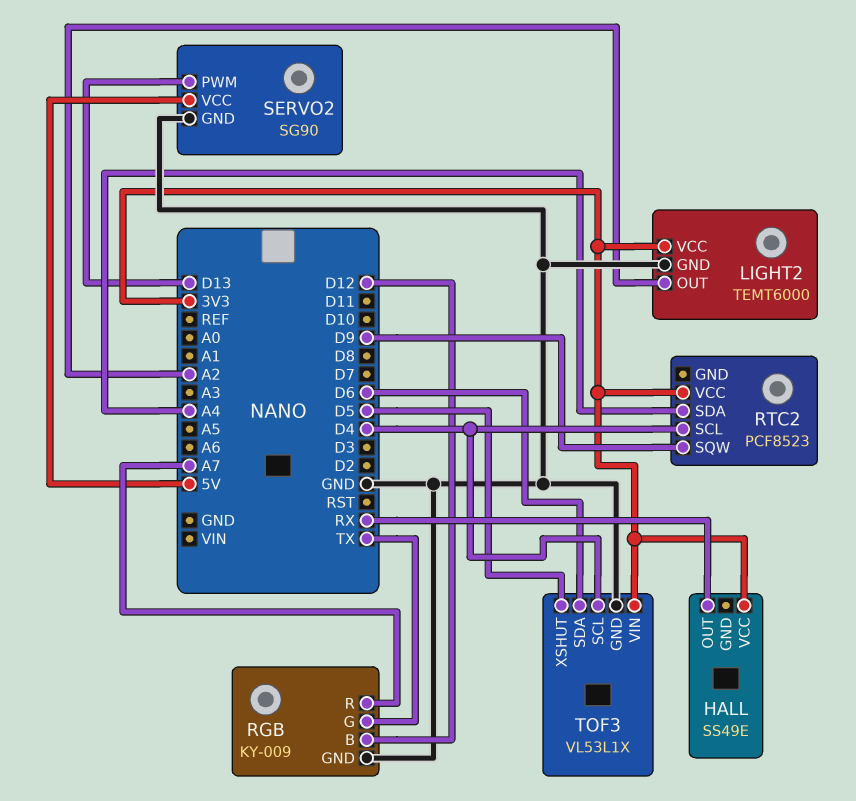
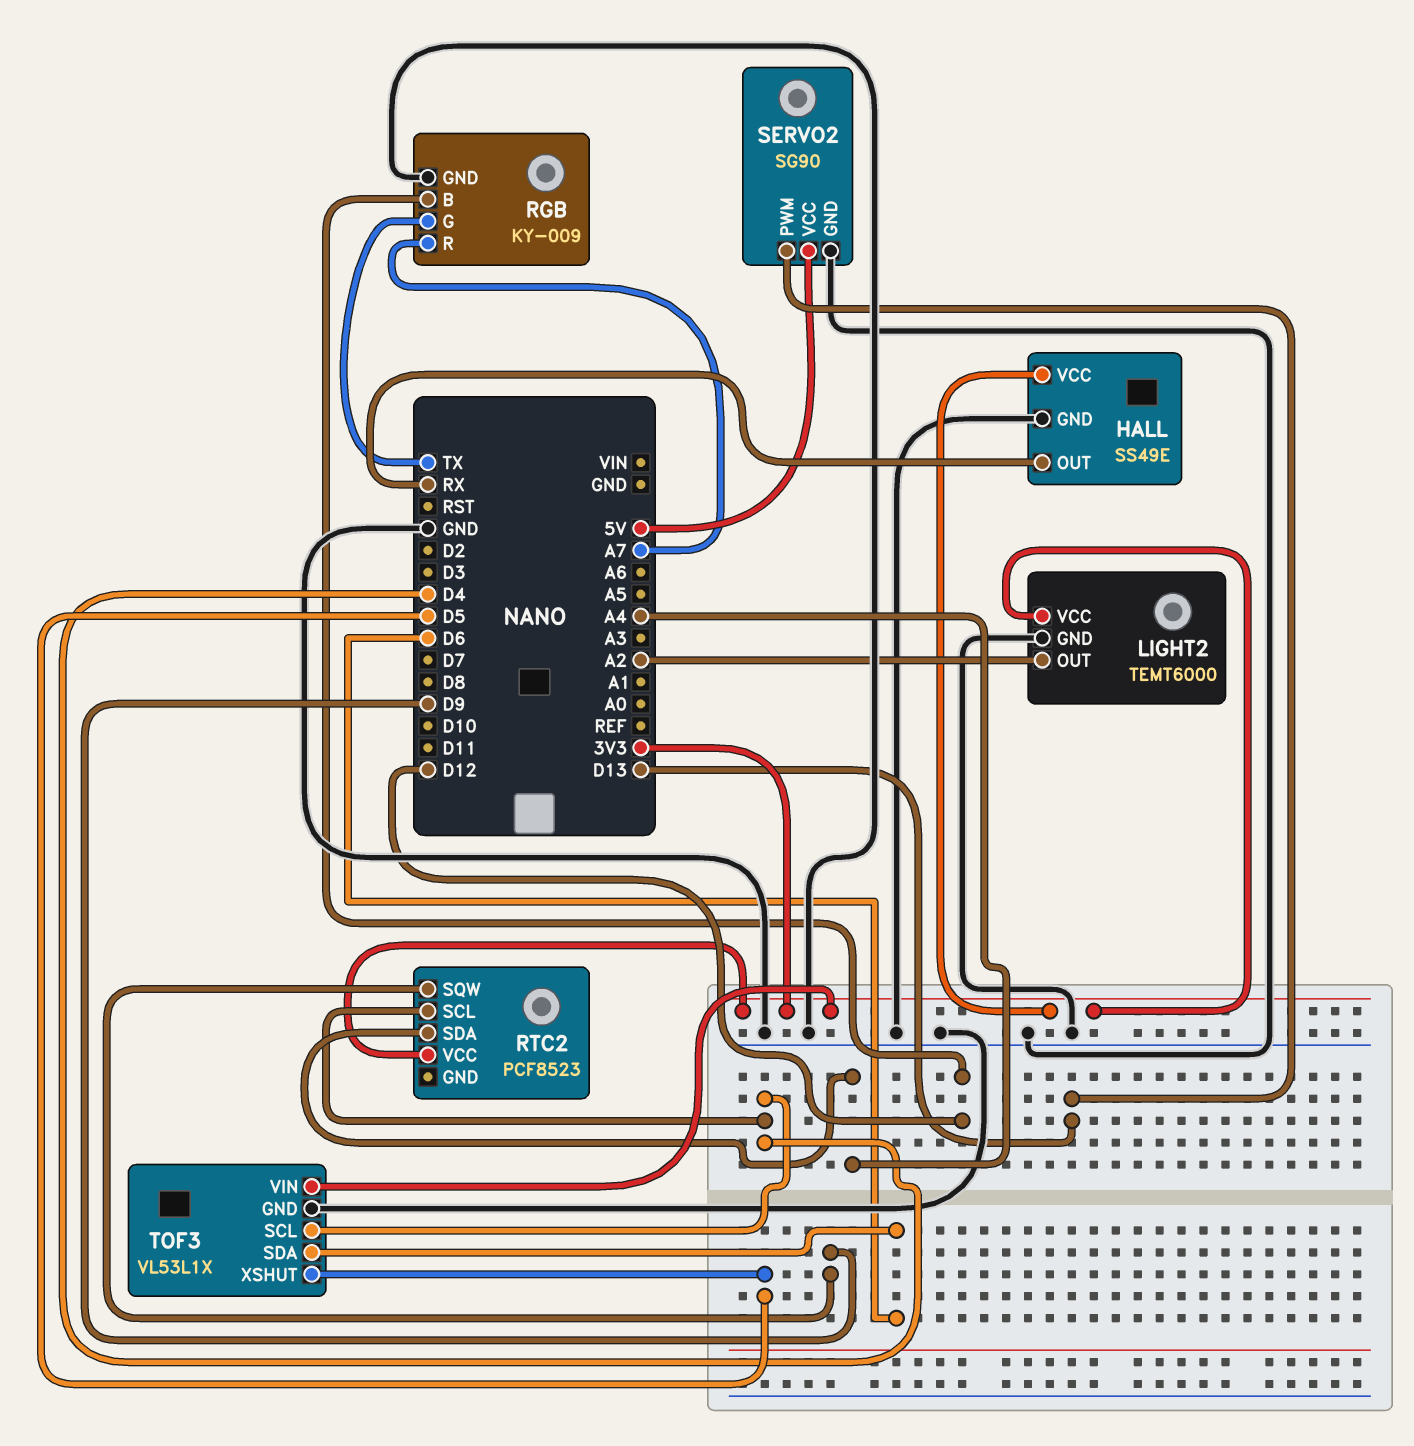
HALL pin GND: none -> GND

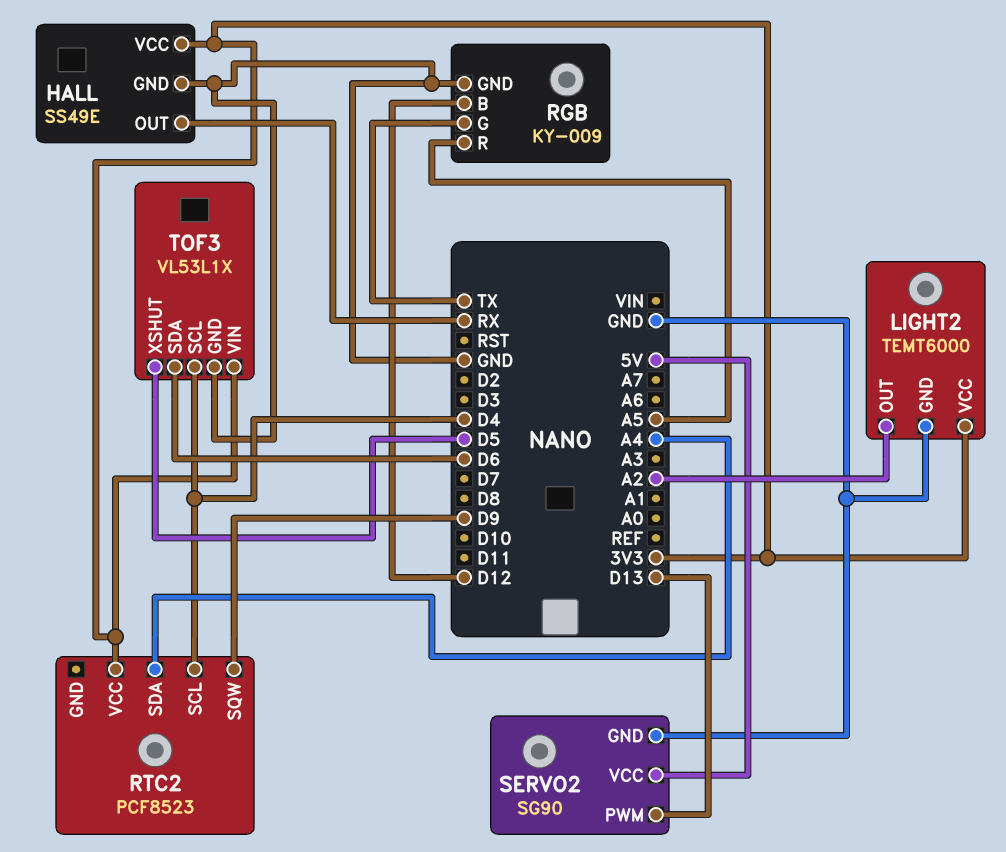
RGB pin R: A7 -> A5

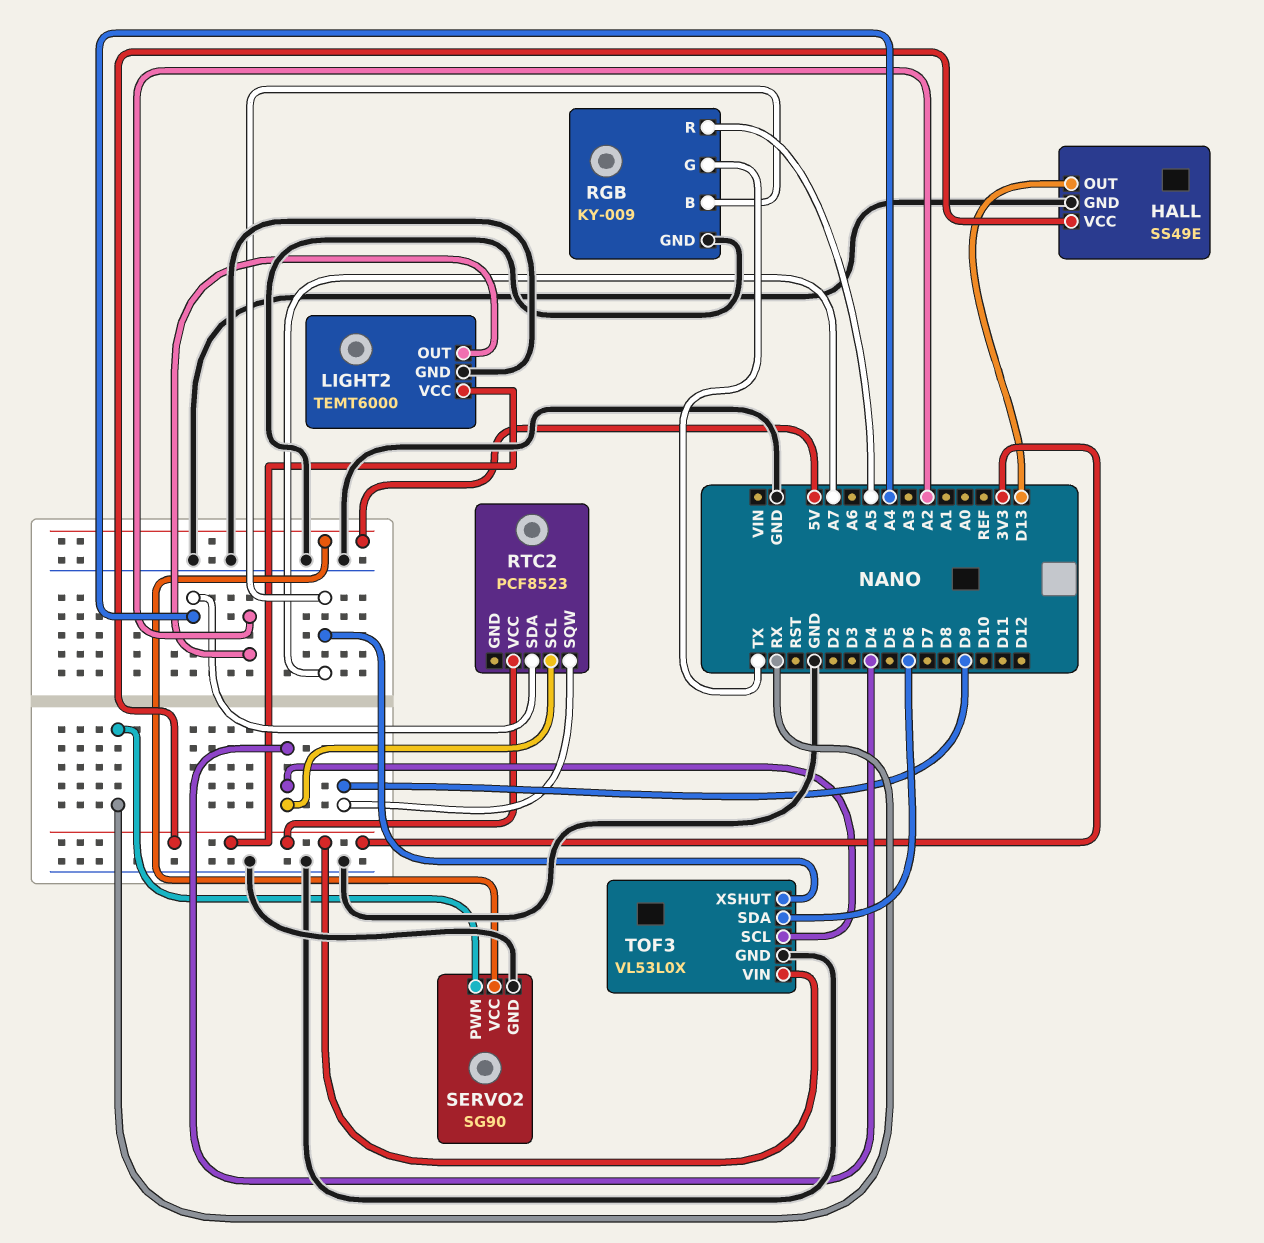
HALL pin OUT: RX -> D13
RGB pin B: D12 -> A7
SERVO2 pin PWM: D13 -> RX
TOF3: VL53L1X -> VL53L0X
TOF3 pin XSHUT: D5 -> A7

